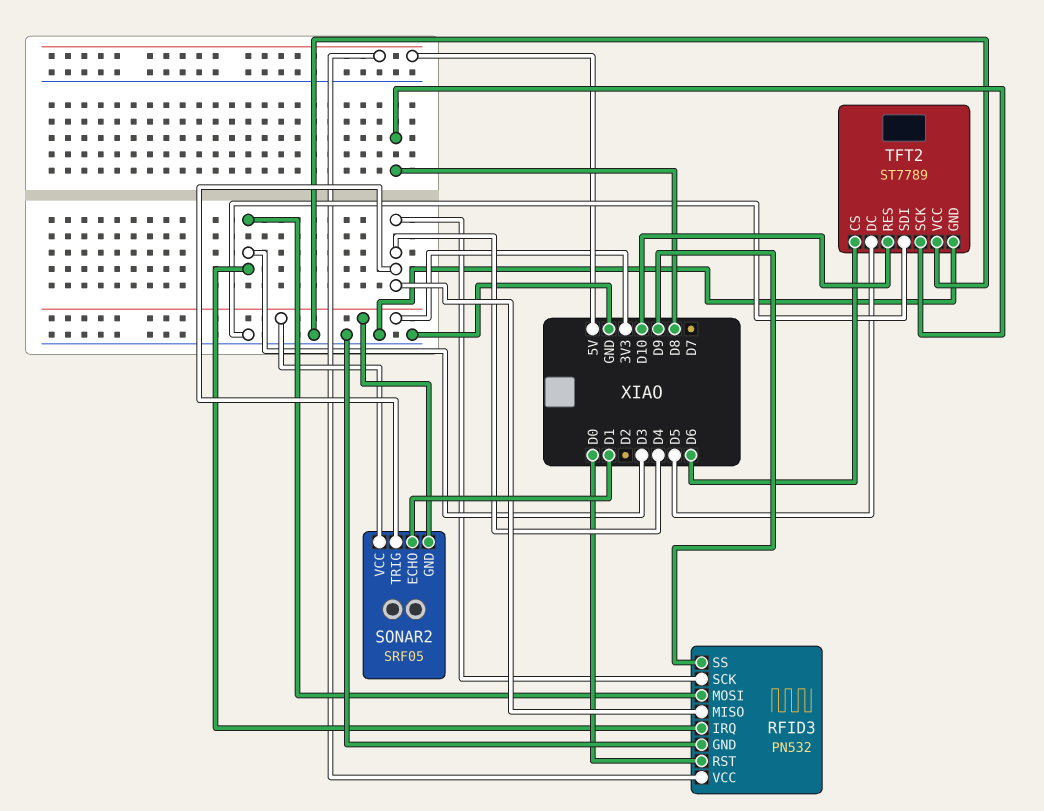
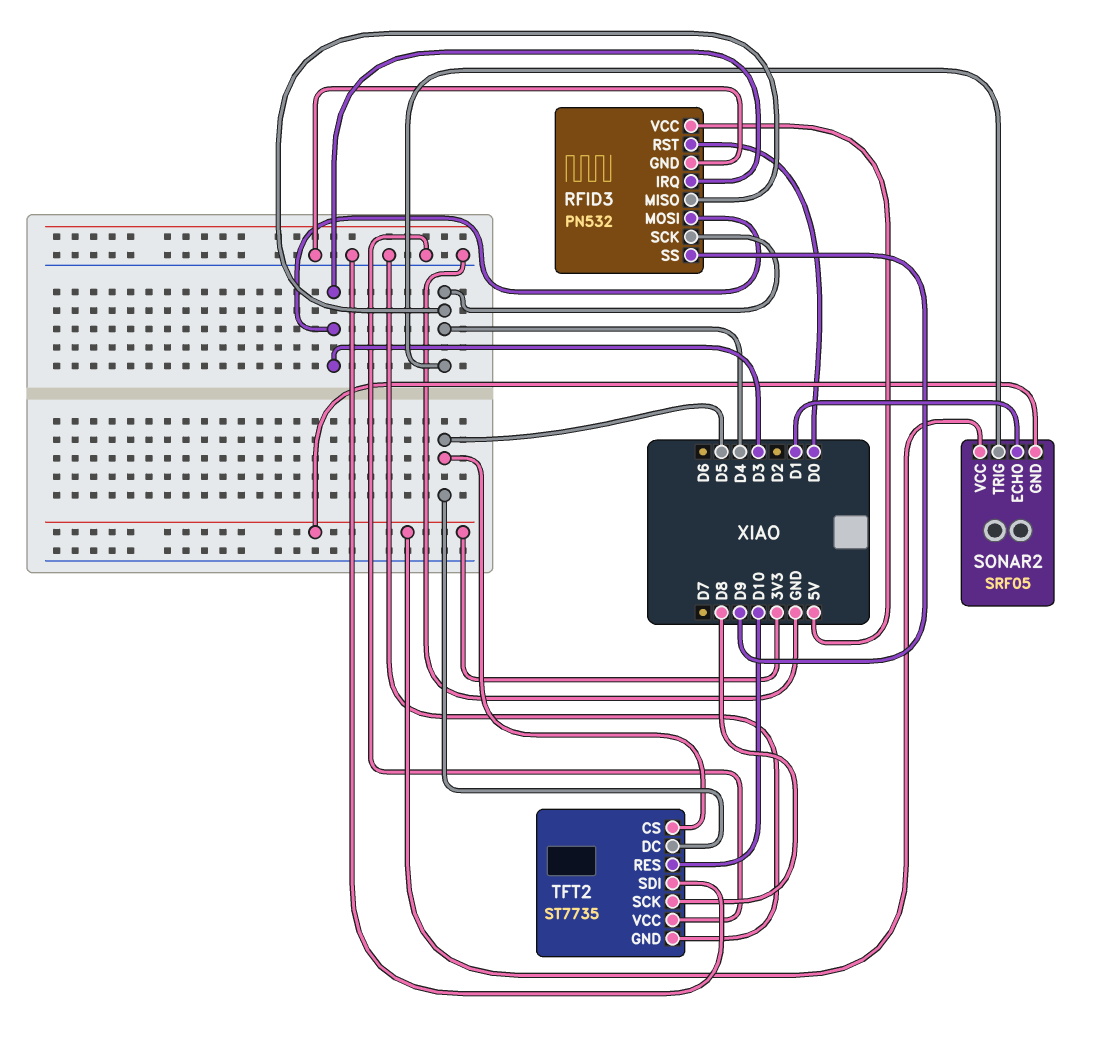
TFT2: ST7789 -> ST7735
TFT2 pin CS: D6 -> D5

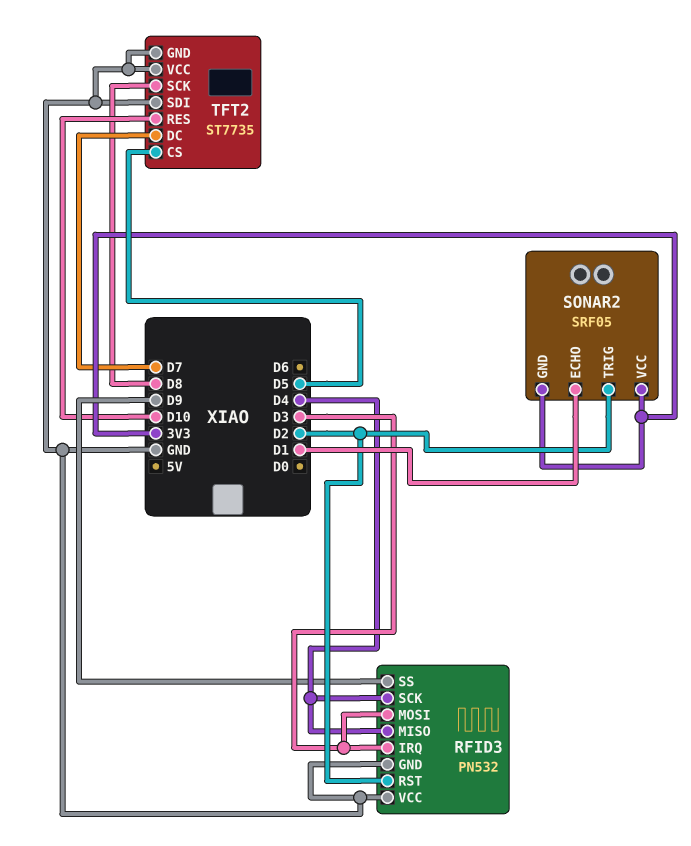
RFID3 pin RST: D0 -> D2
RFID3 pin VCC: 5V -> GND
SONAR2 pin TRIG: D4 -> D2
TFT2 pin DC: D5 -> D7

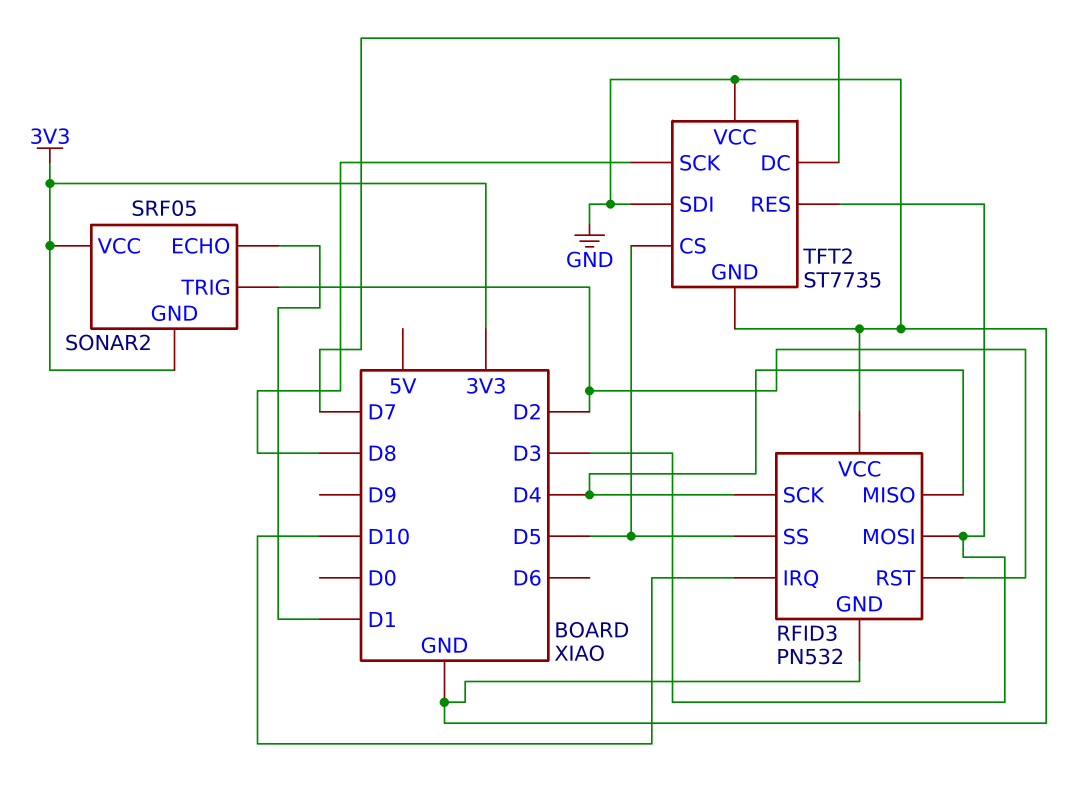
RFID3 pin IRQ: D3 -> D10
RFID3 pin SS: D9 -> D5
TFT2 pin RES: D10 -> D3

